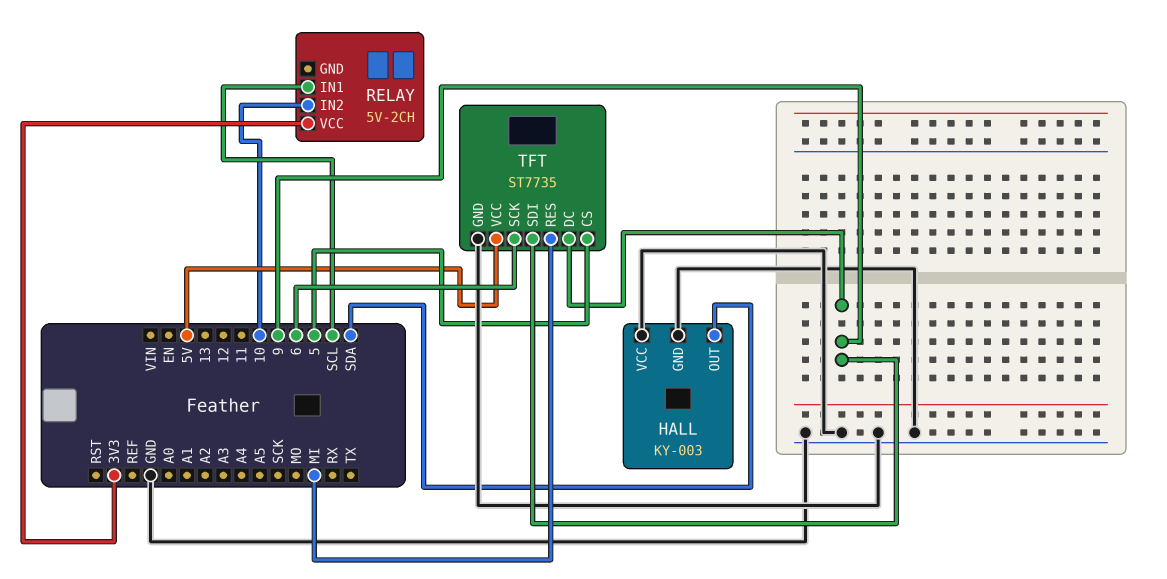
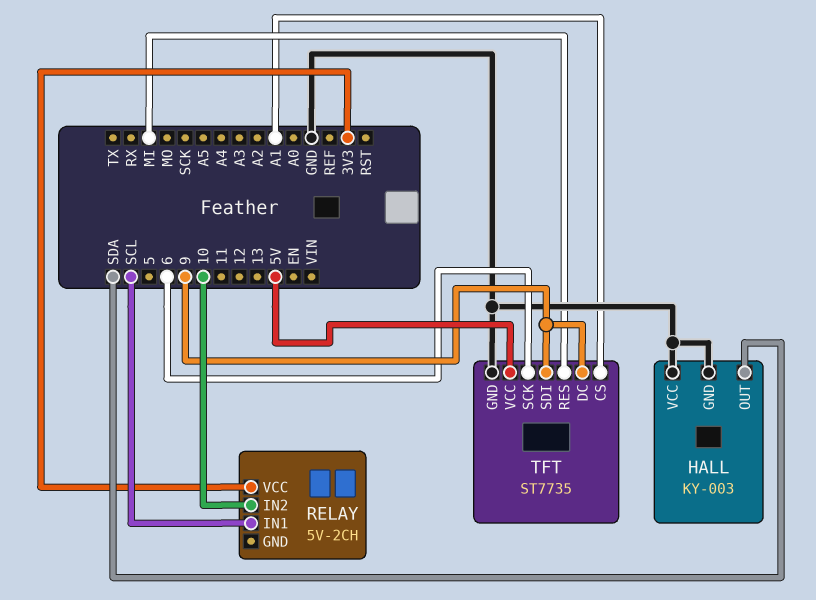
TFT pin CS: 5 -> A1

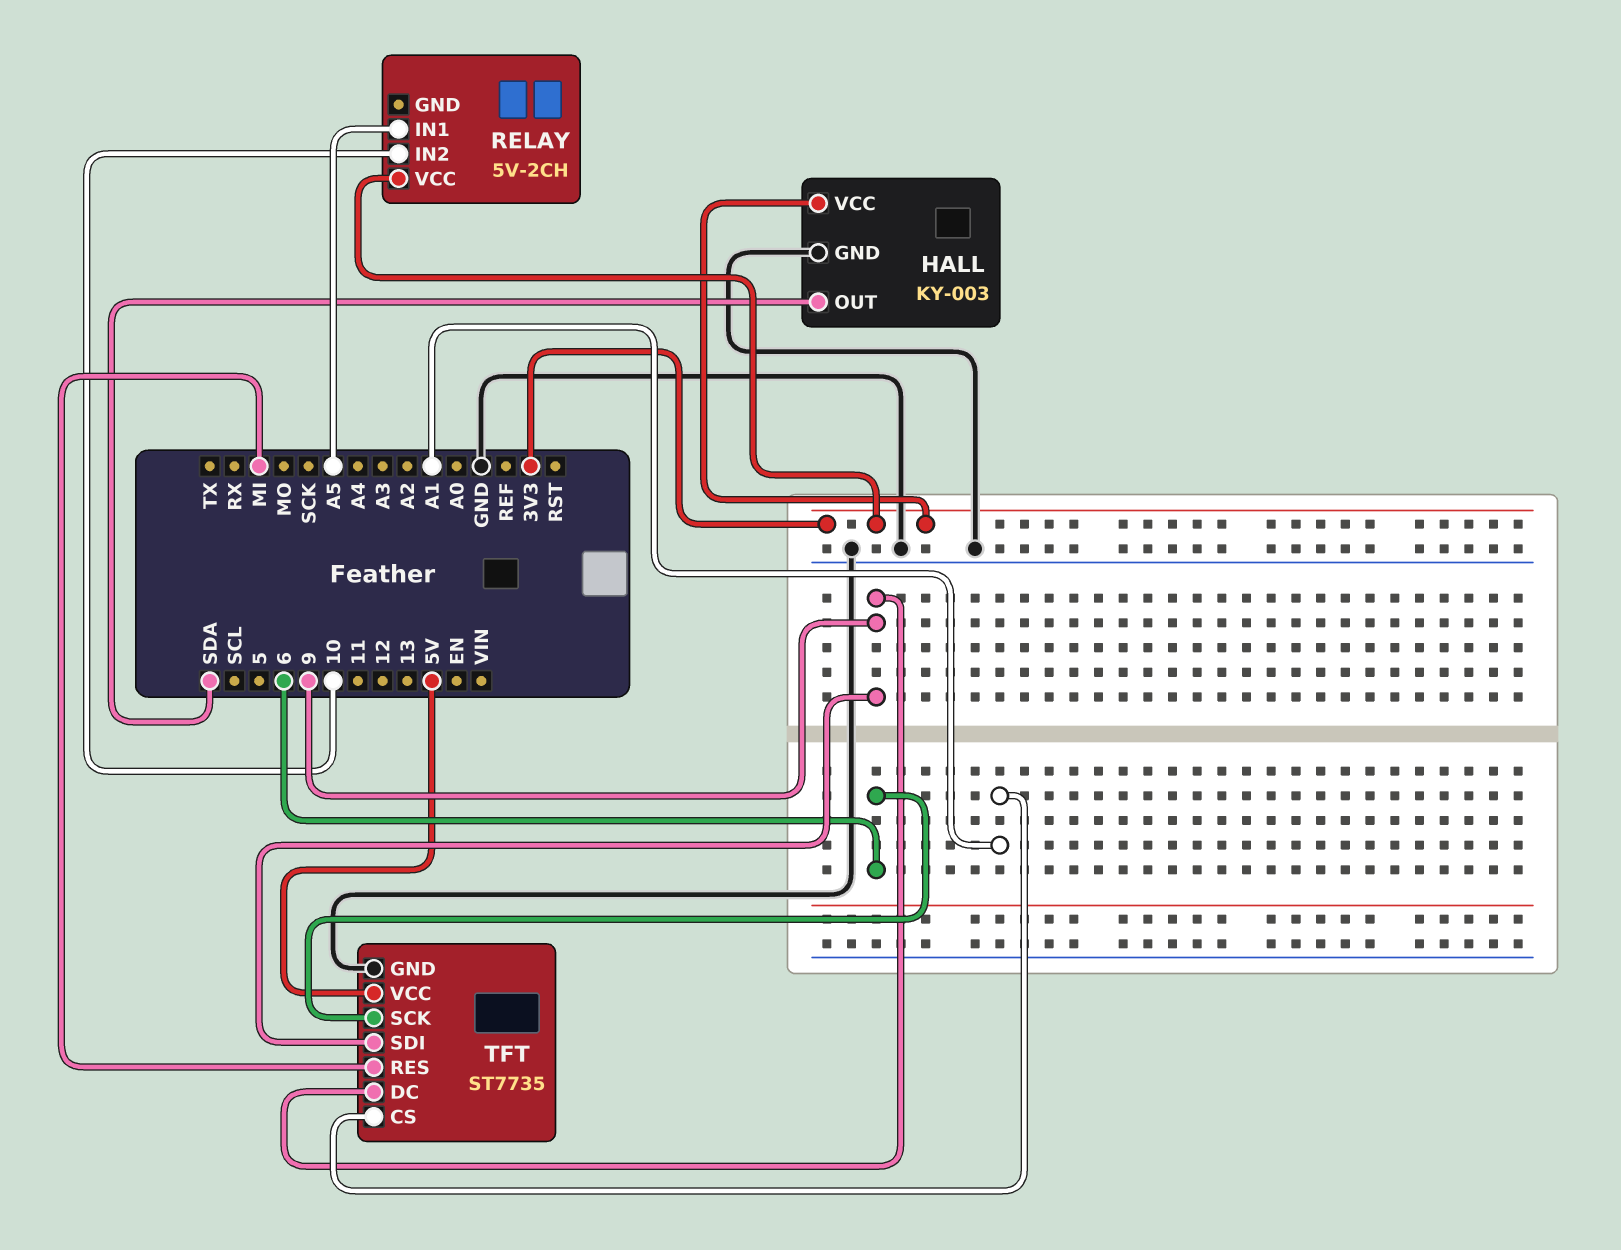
HALL pin VCC: GND -> 3V3
RELAY pin IN1: SCL -> A5

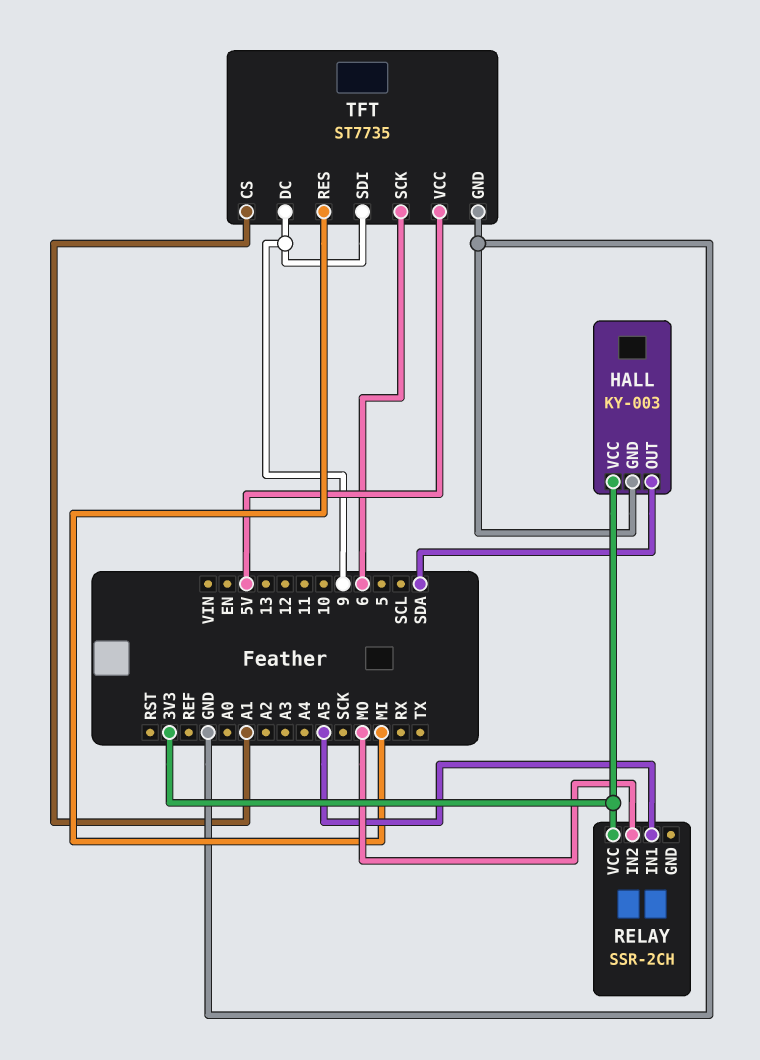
RELAY: 5V-2CH -> SSR-2CH
RELAY pin IN2: 10 -> MO

